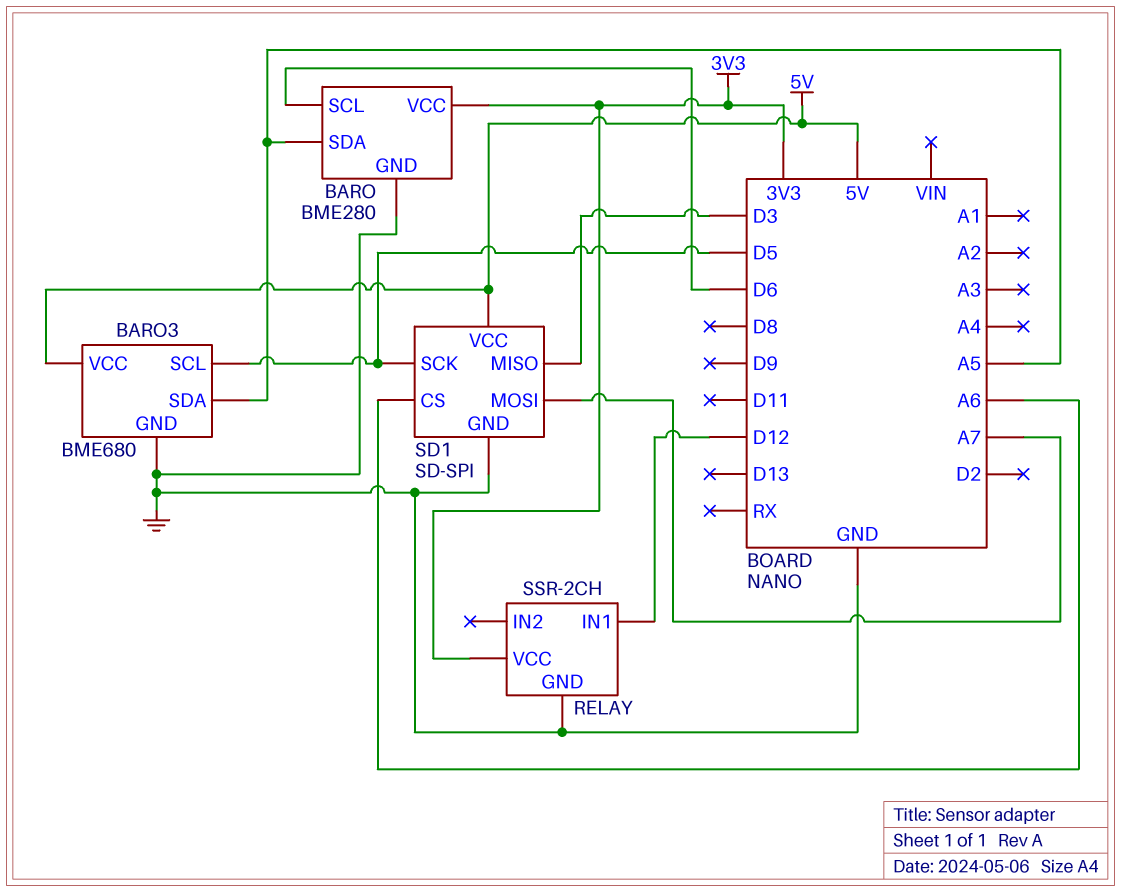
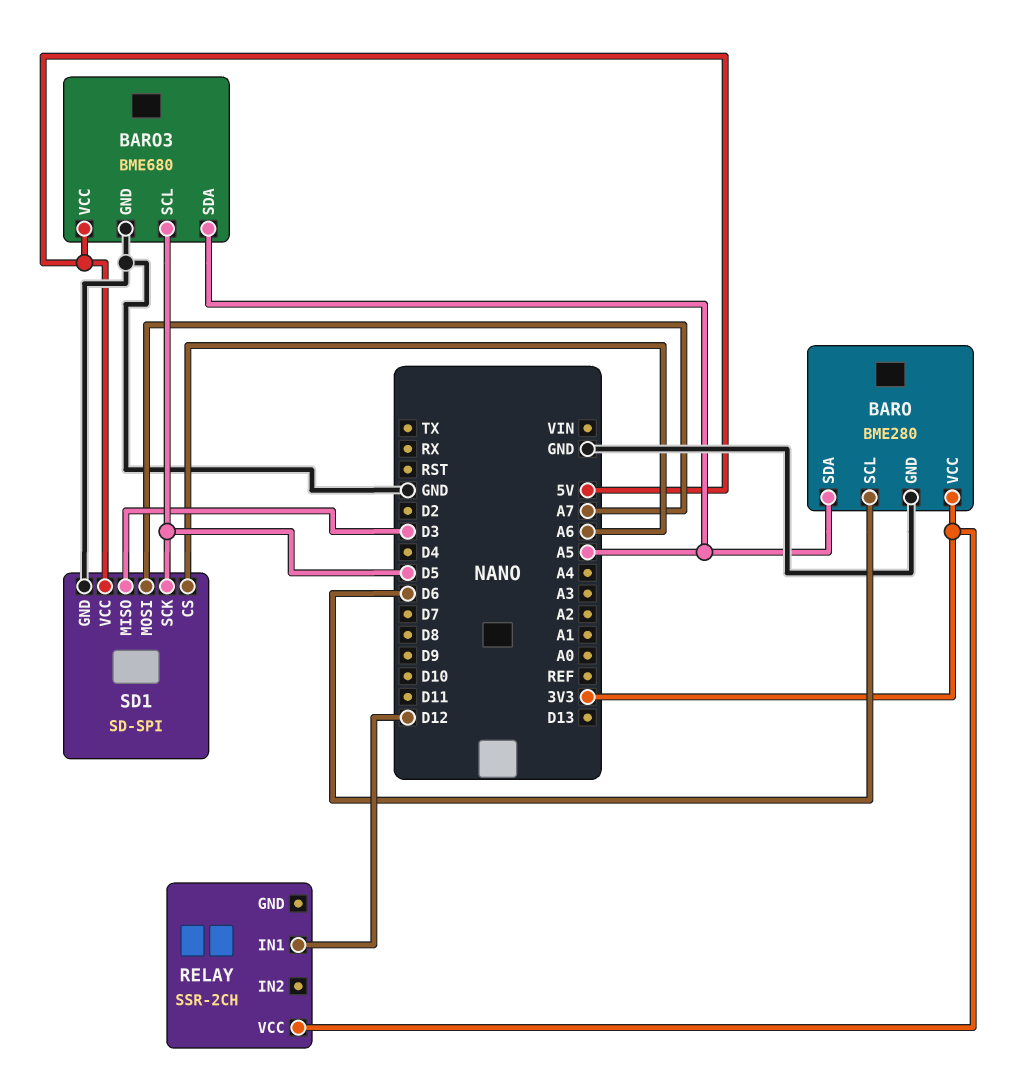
RELAY pin GND: GND -> none

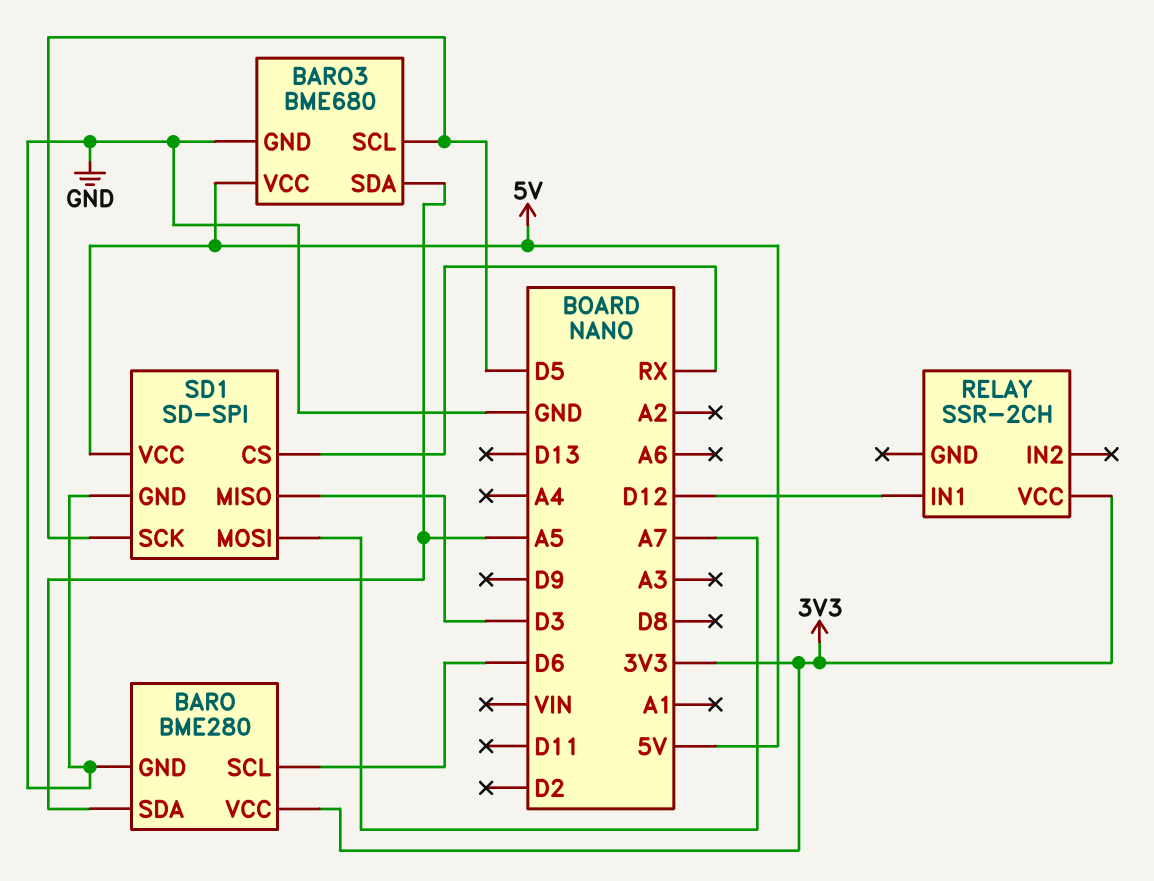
SD1 pin CS: A6 -> RX

